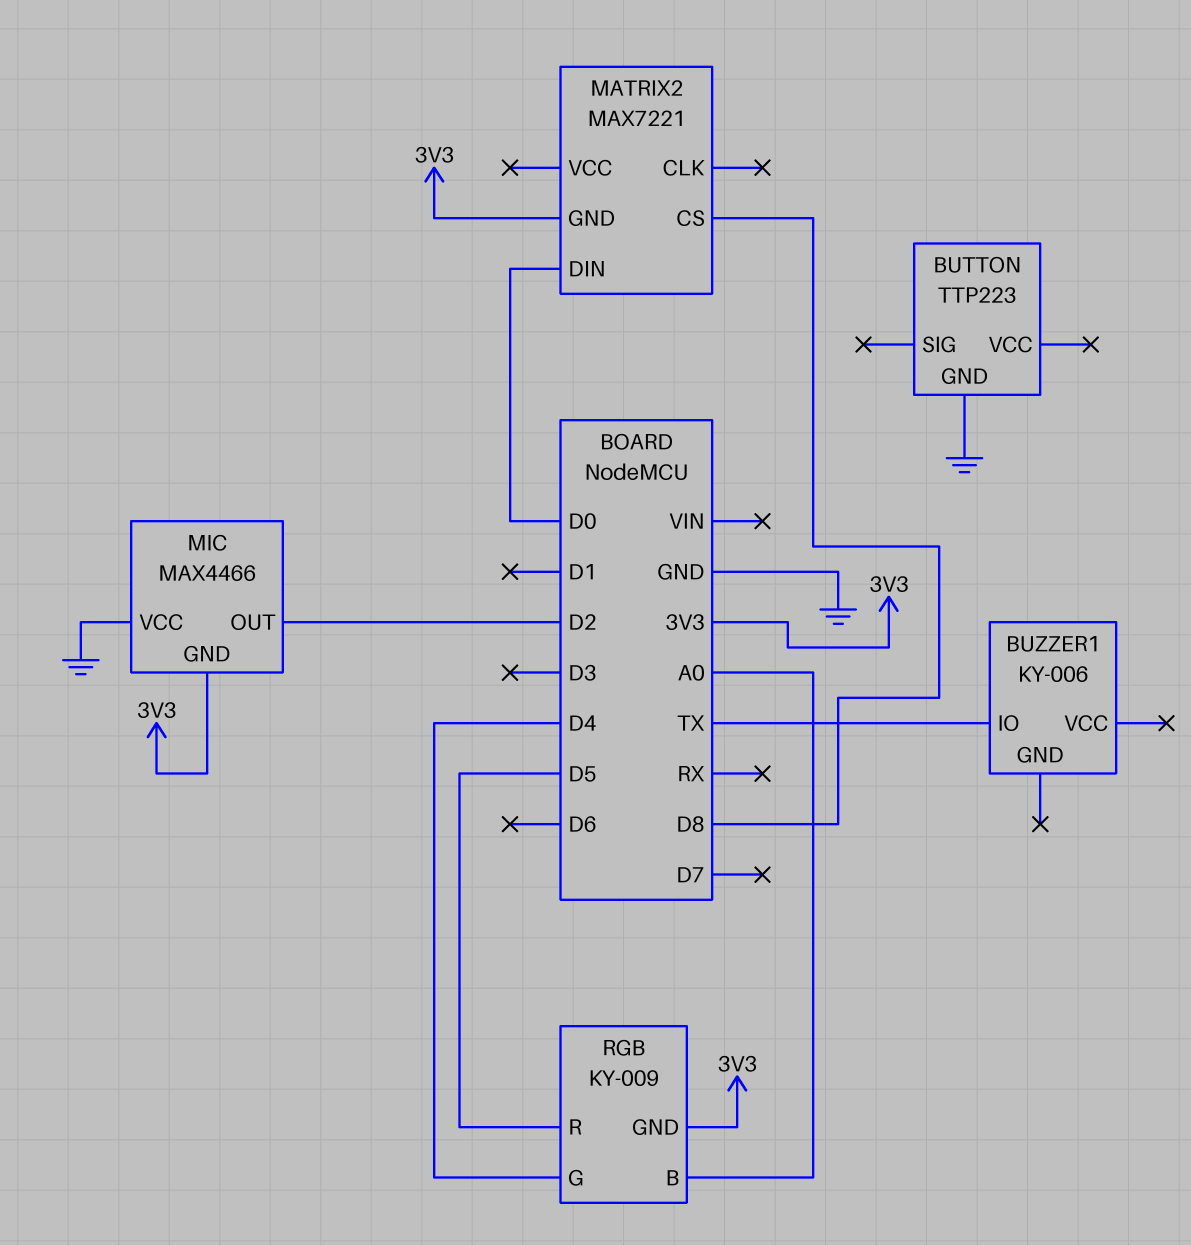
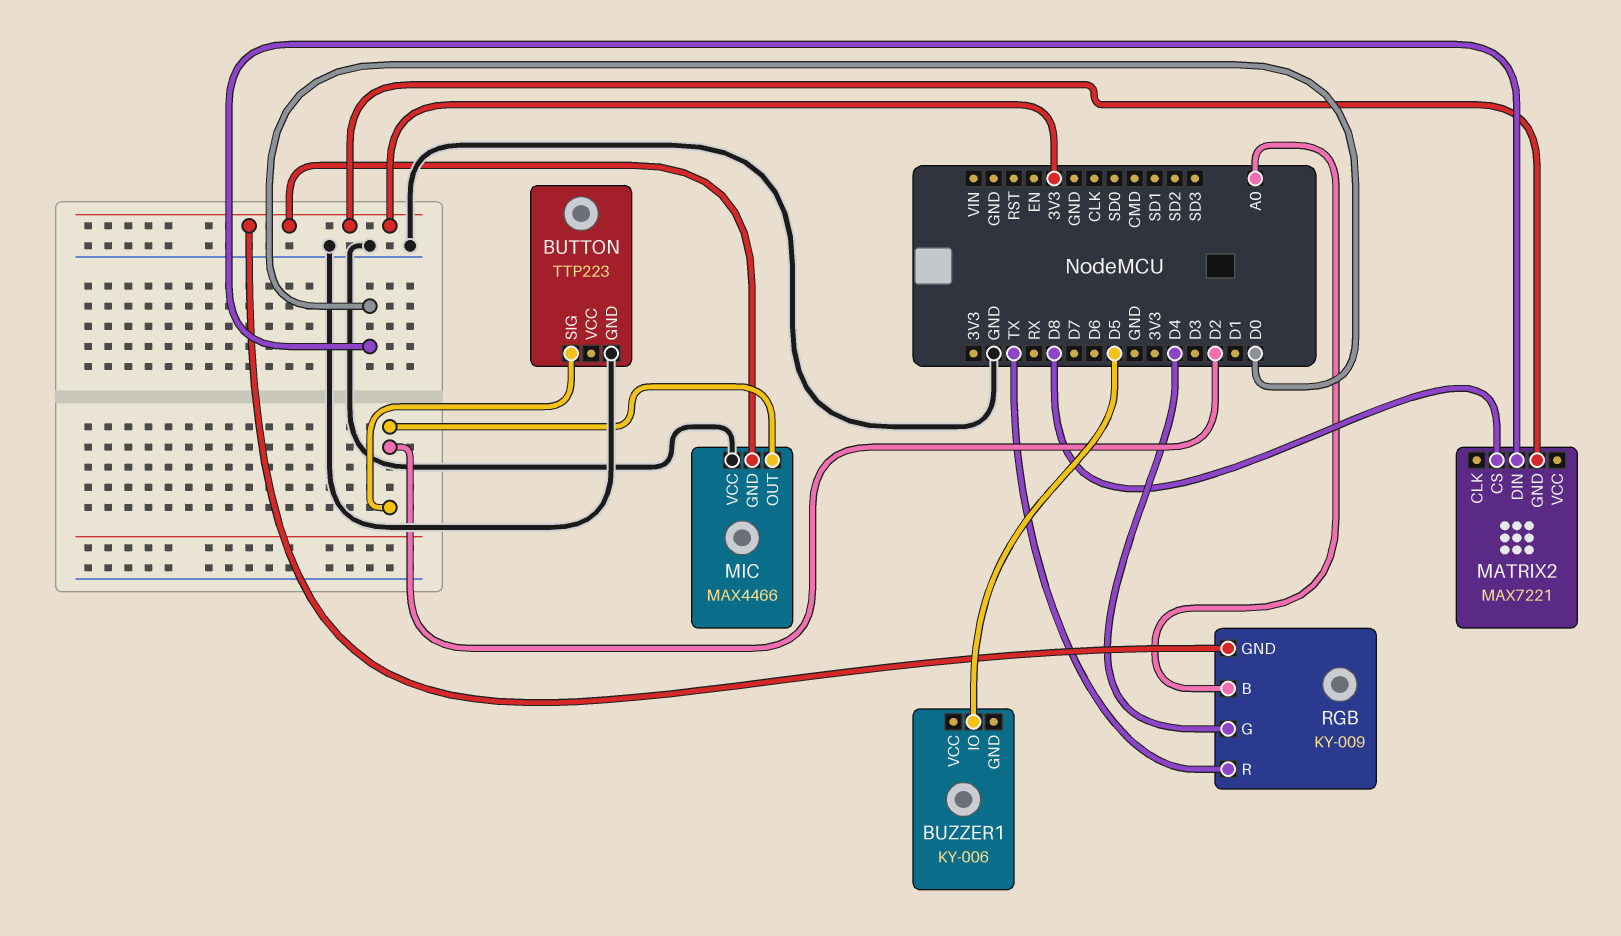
BUTTON pin SIG: none -> D2
BUZZER1 pin IO: TX -> D5
RGB pin R: D5 -> TX

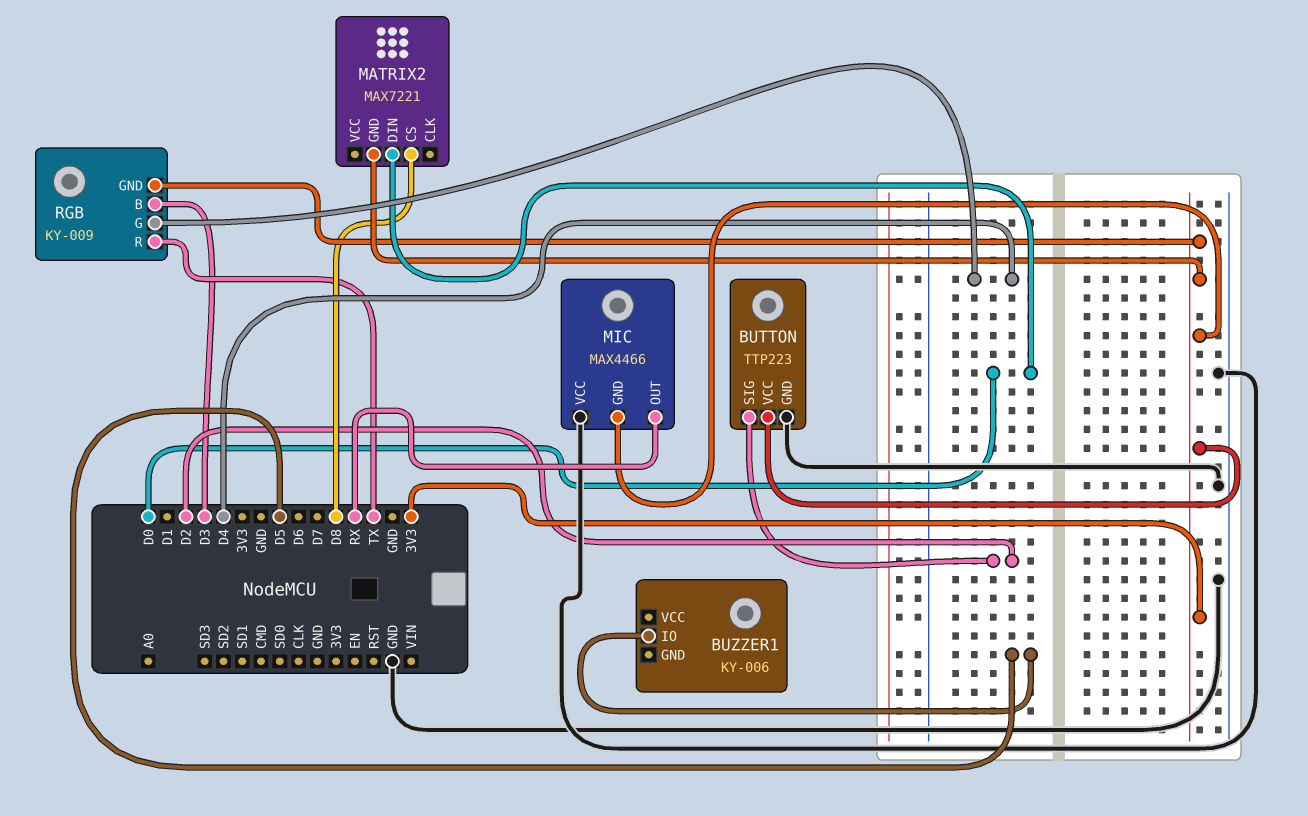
BUTTON pin VCC: none -> 3V3
MIC pin OUT: D2 -> RX
RGB pin B: A0 -> D3

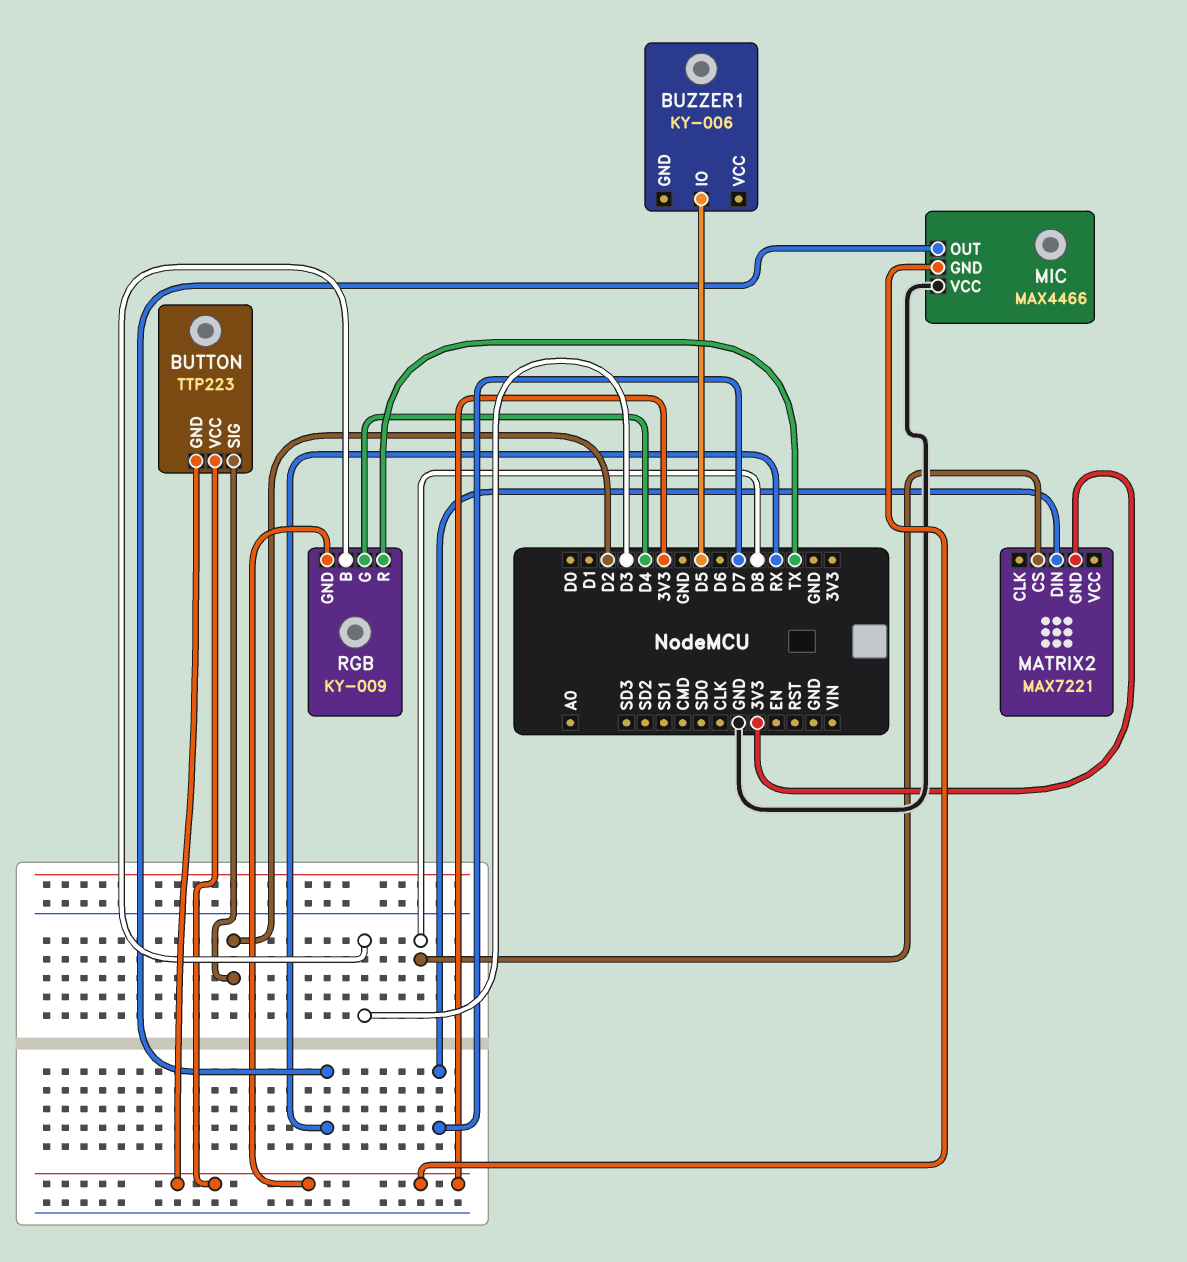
BUTTON pin GND: GND -> 3V3
MATRIX2 pin DIN: D0 -> D7

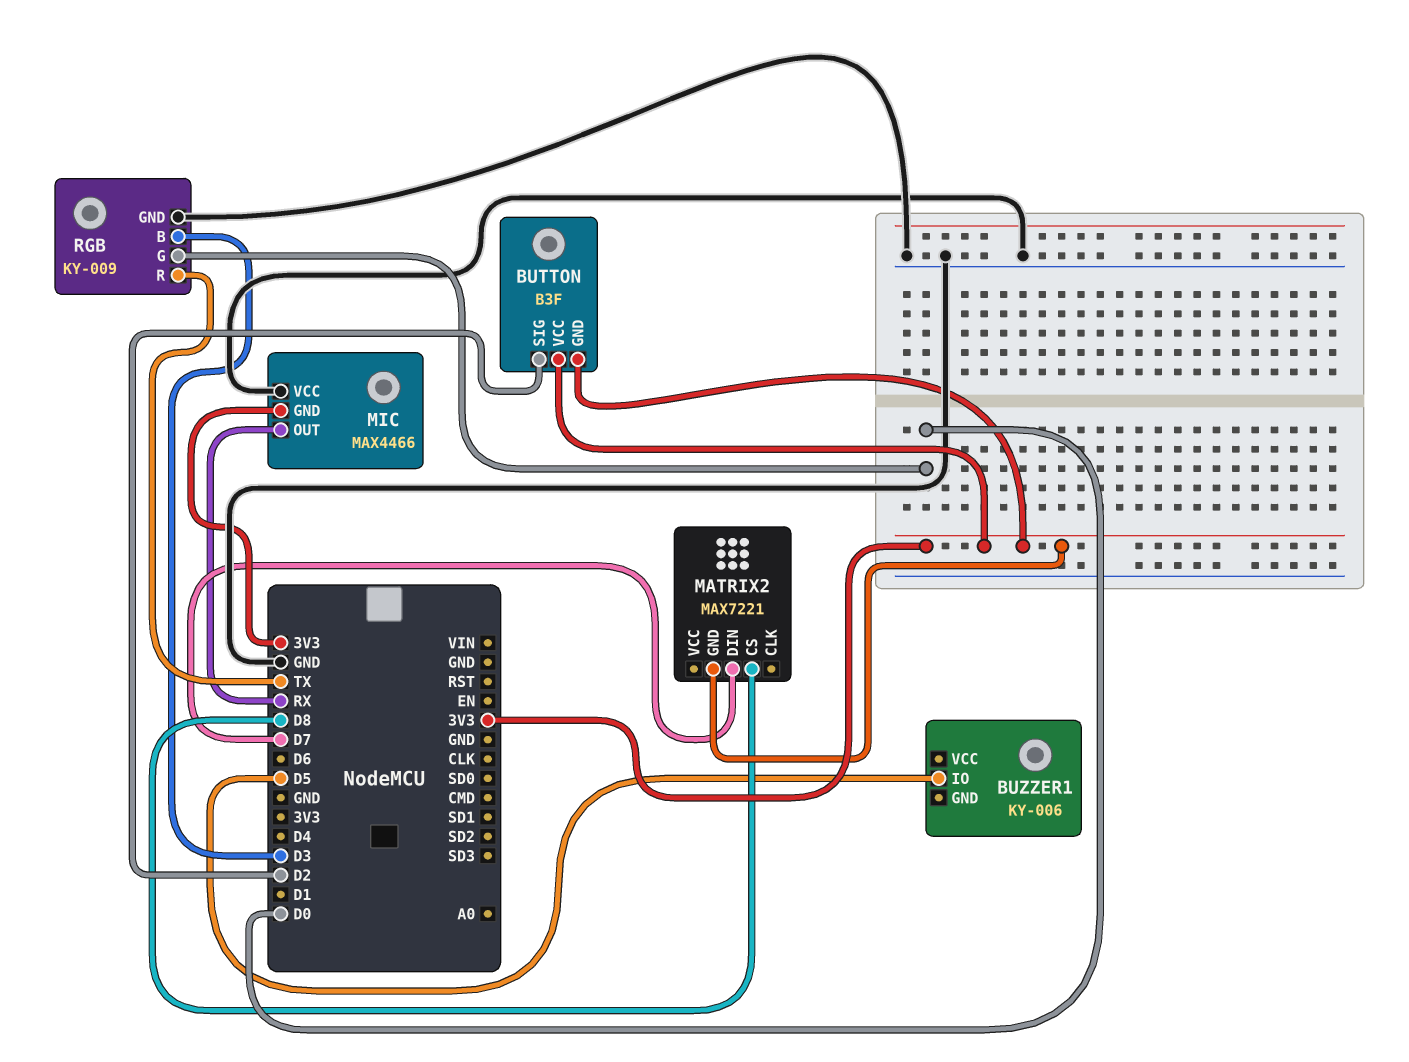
BUTTON: TTP223 -> B3F
RGB pin G: D4 -> D0
RGB pin GND: 3V3 -> GND

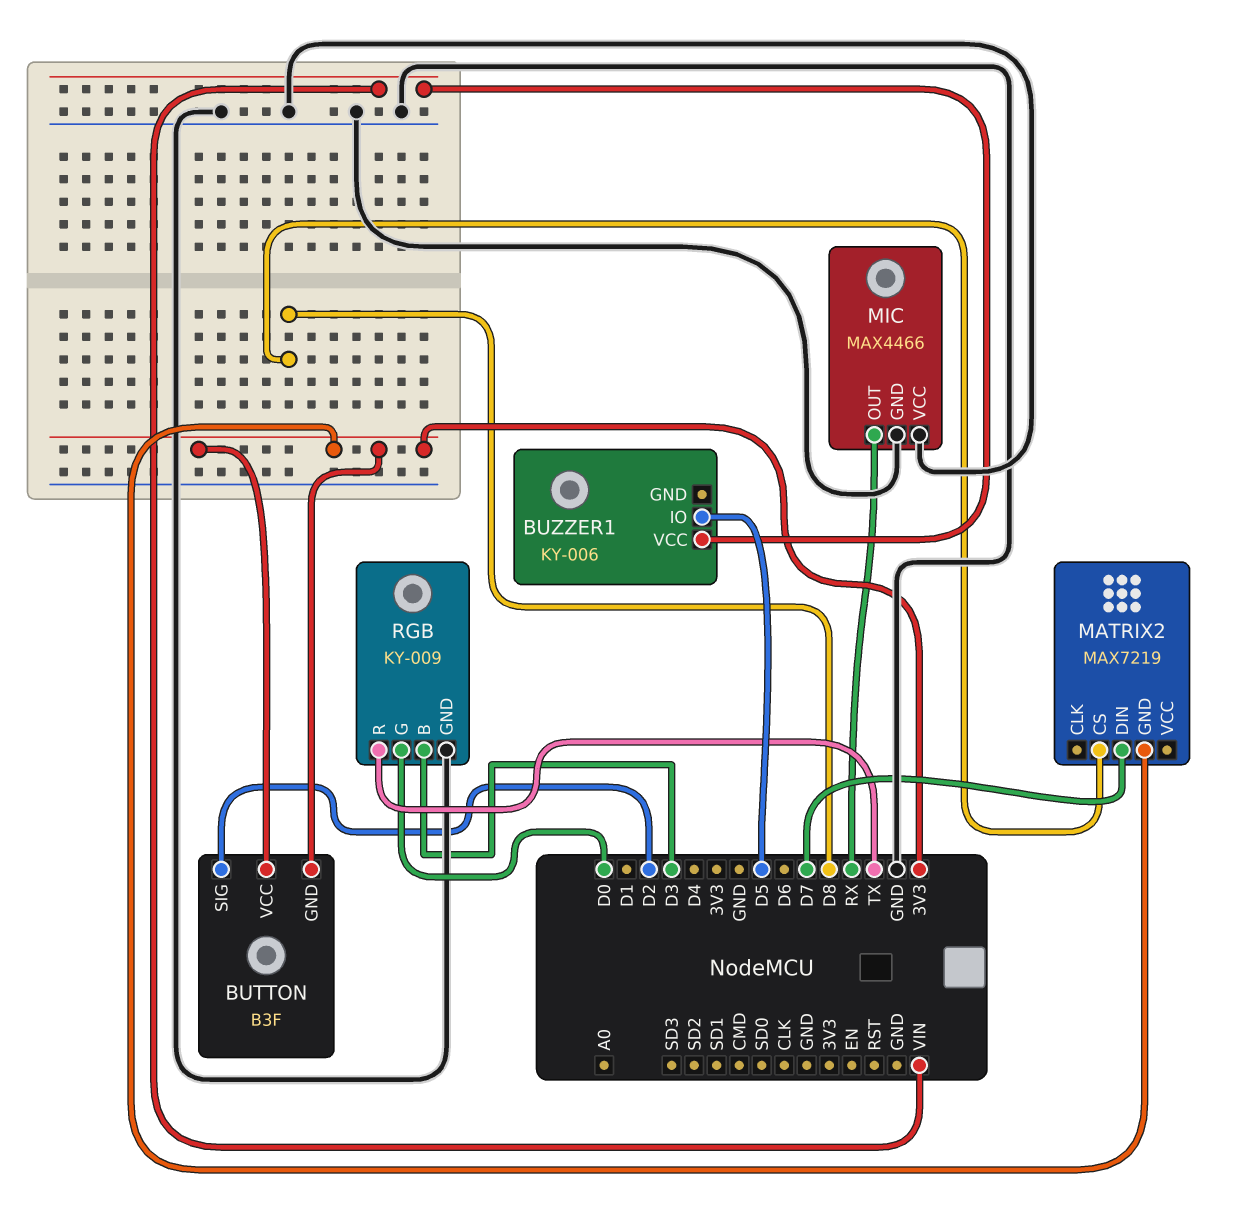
BUZZER1 pin VCC: none -> VIN
MATRIX2: MAX7221 -> MAX7219
MIC pin GND: 3V3 -> GND

